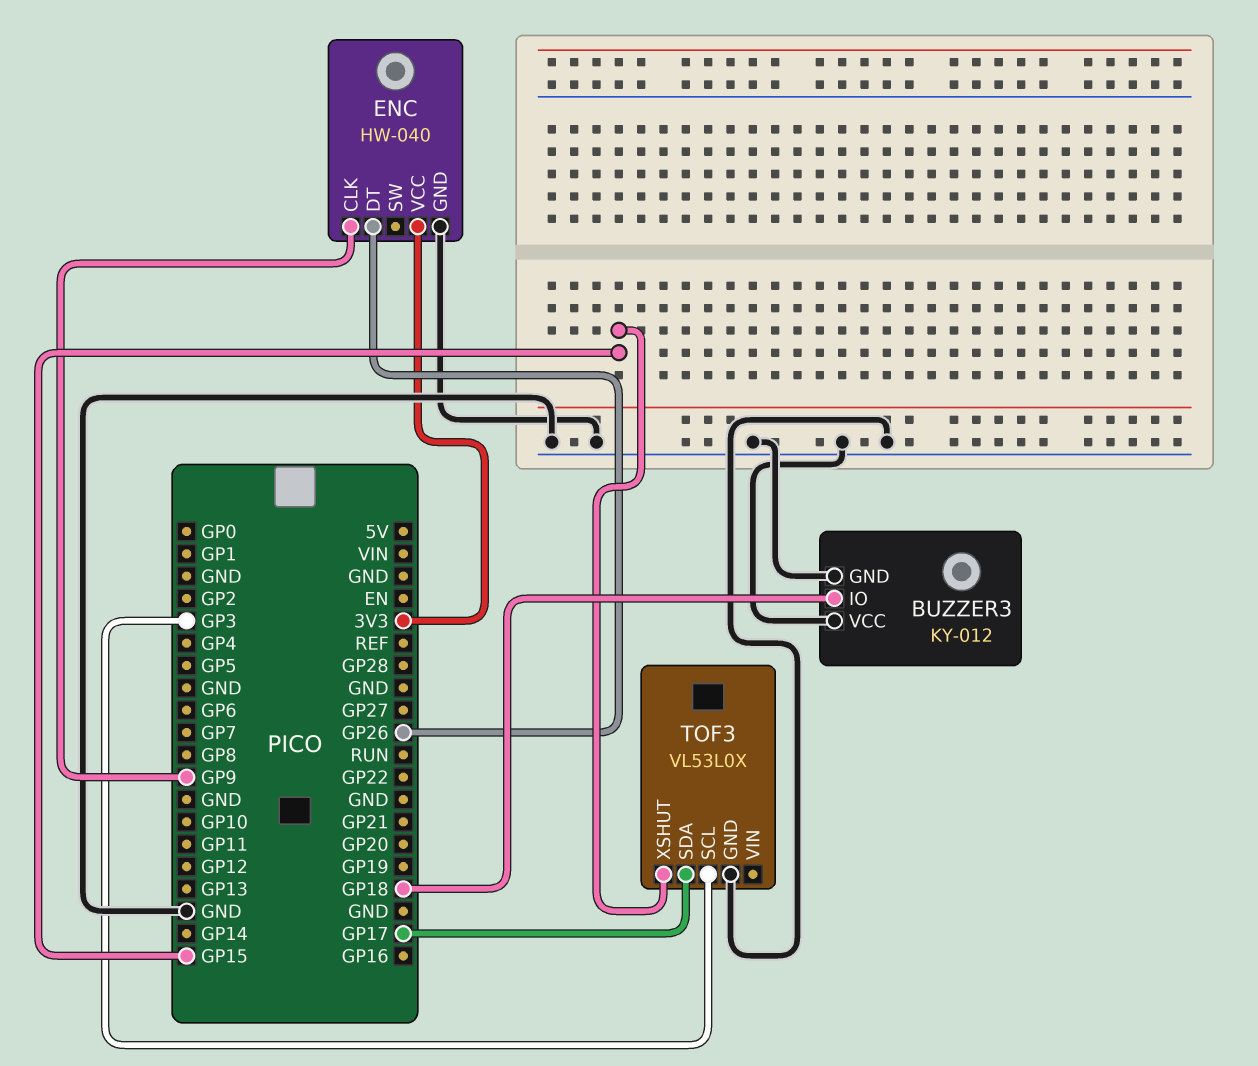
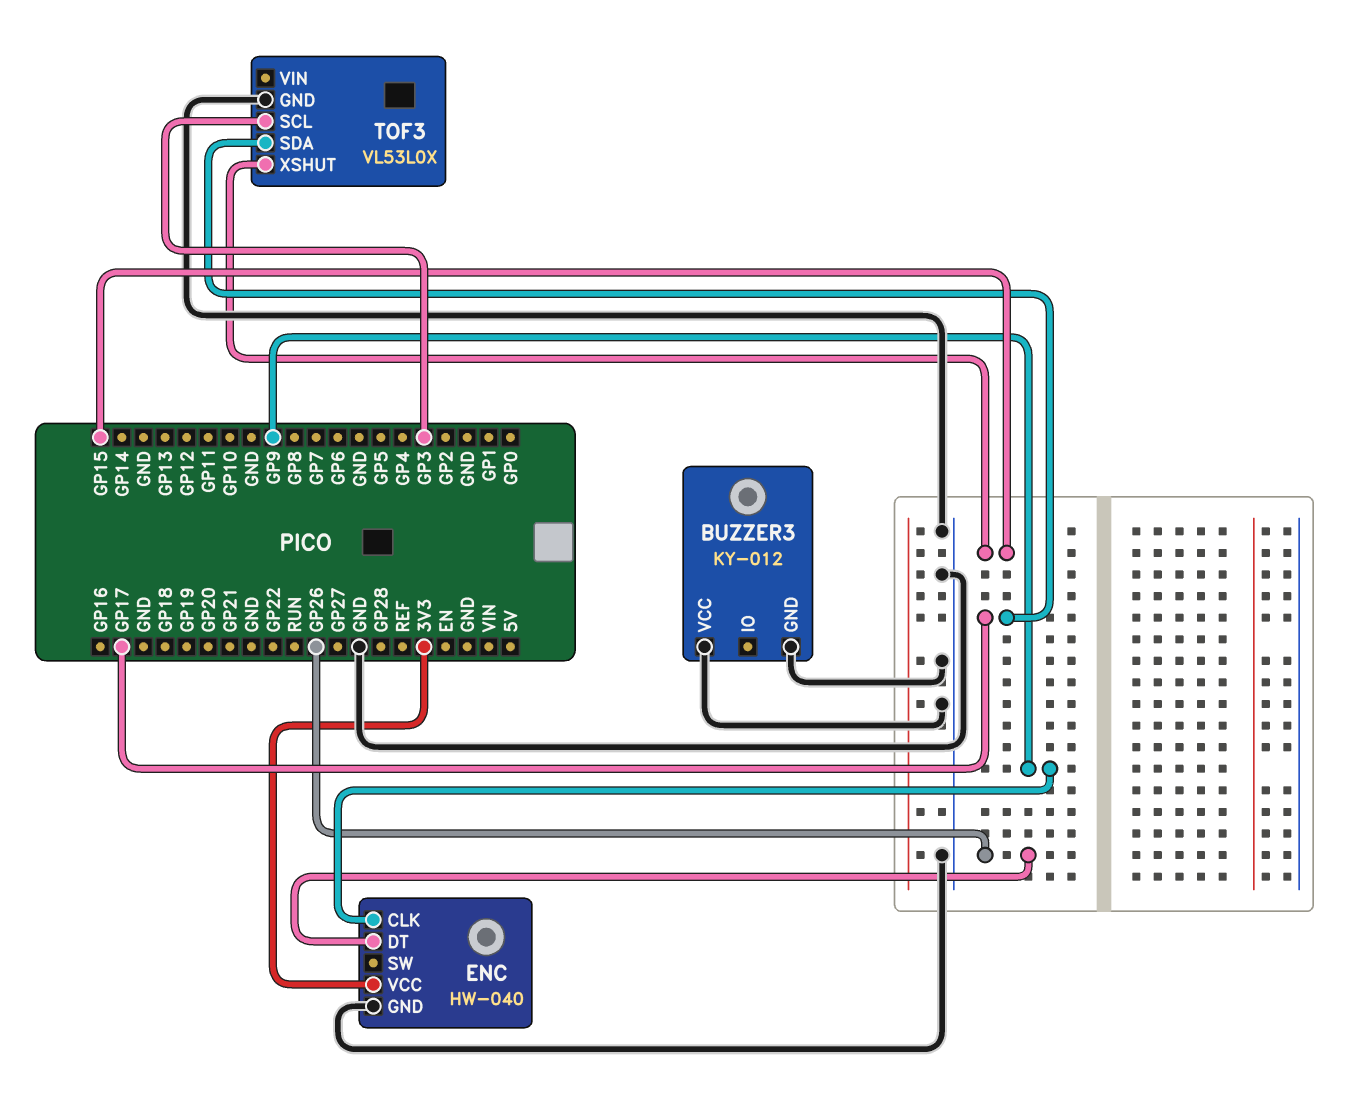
BUZZER3 pin IO: GP18 -> none

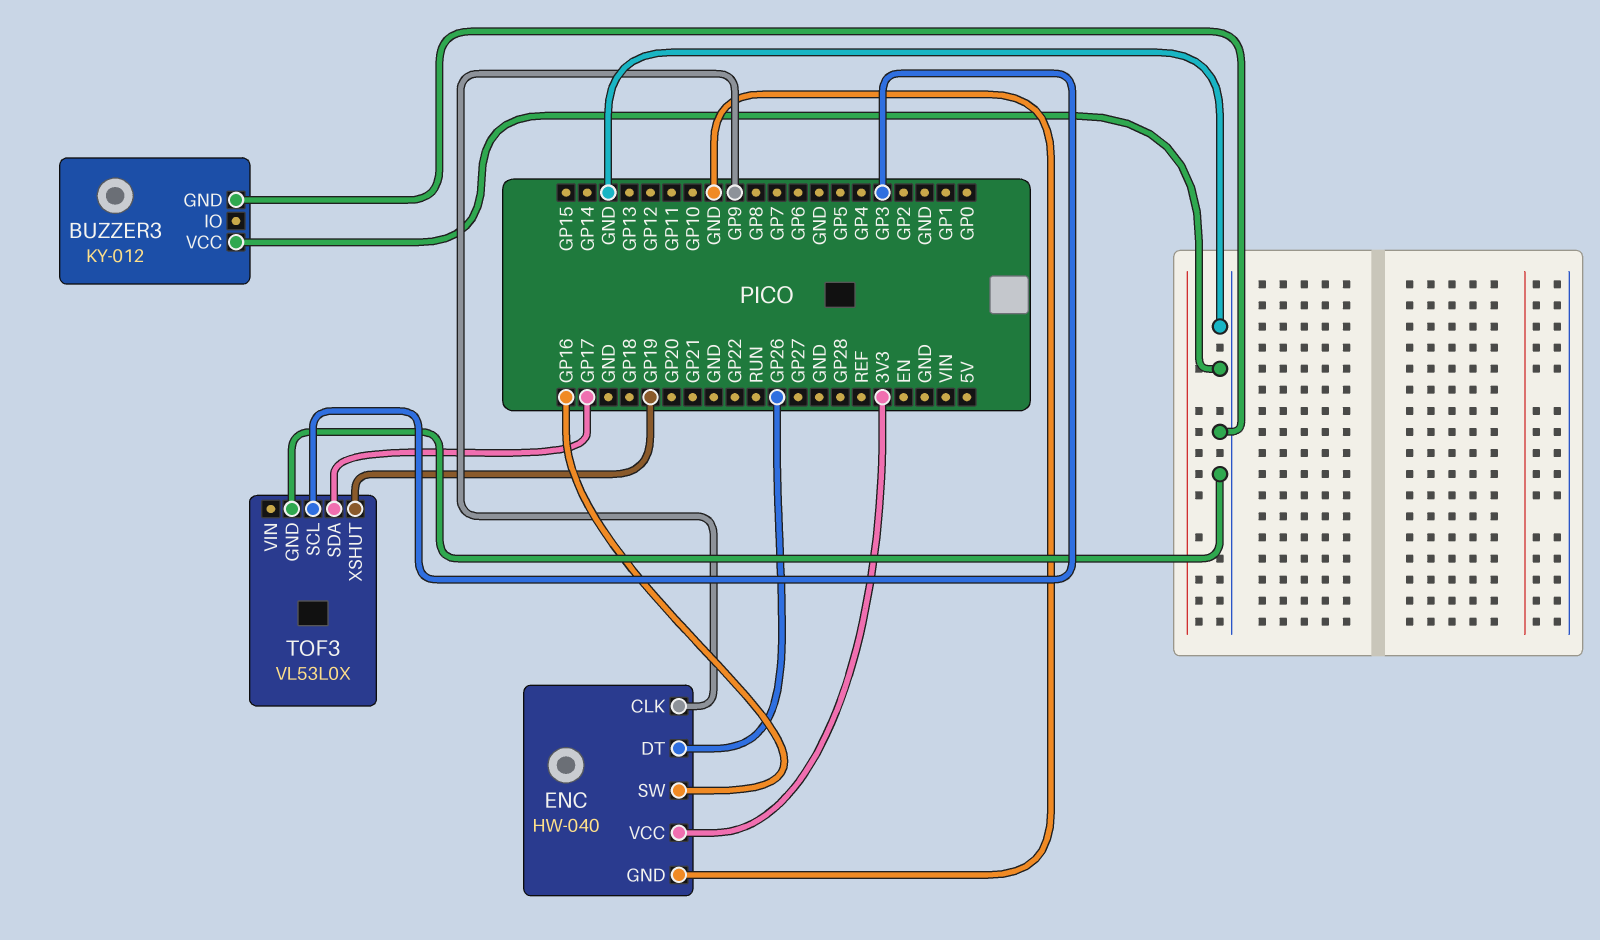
ENC pin SW: none -> GP16
TOF3 pin XSHUT: GP15 -> GP19

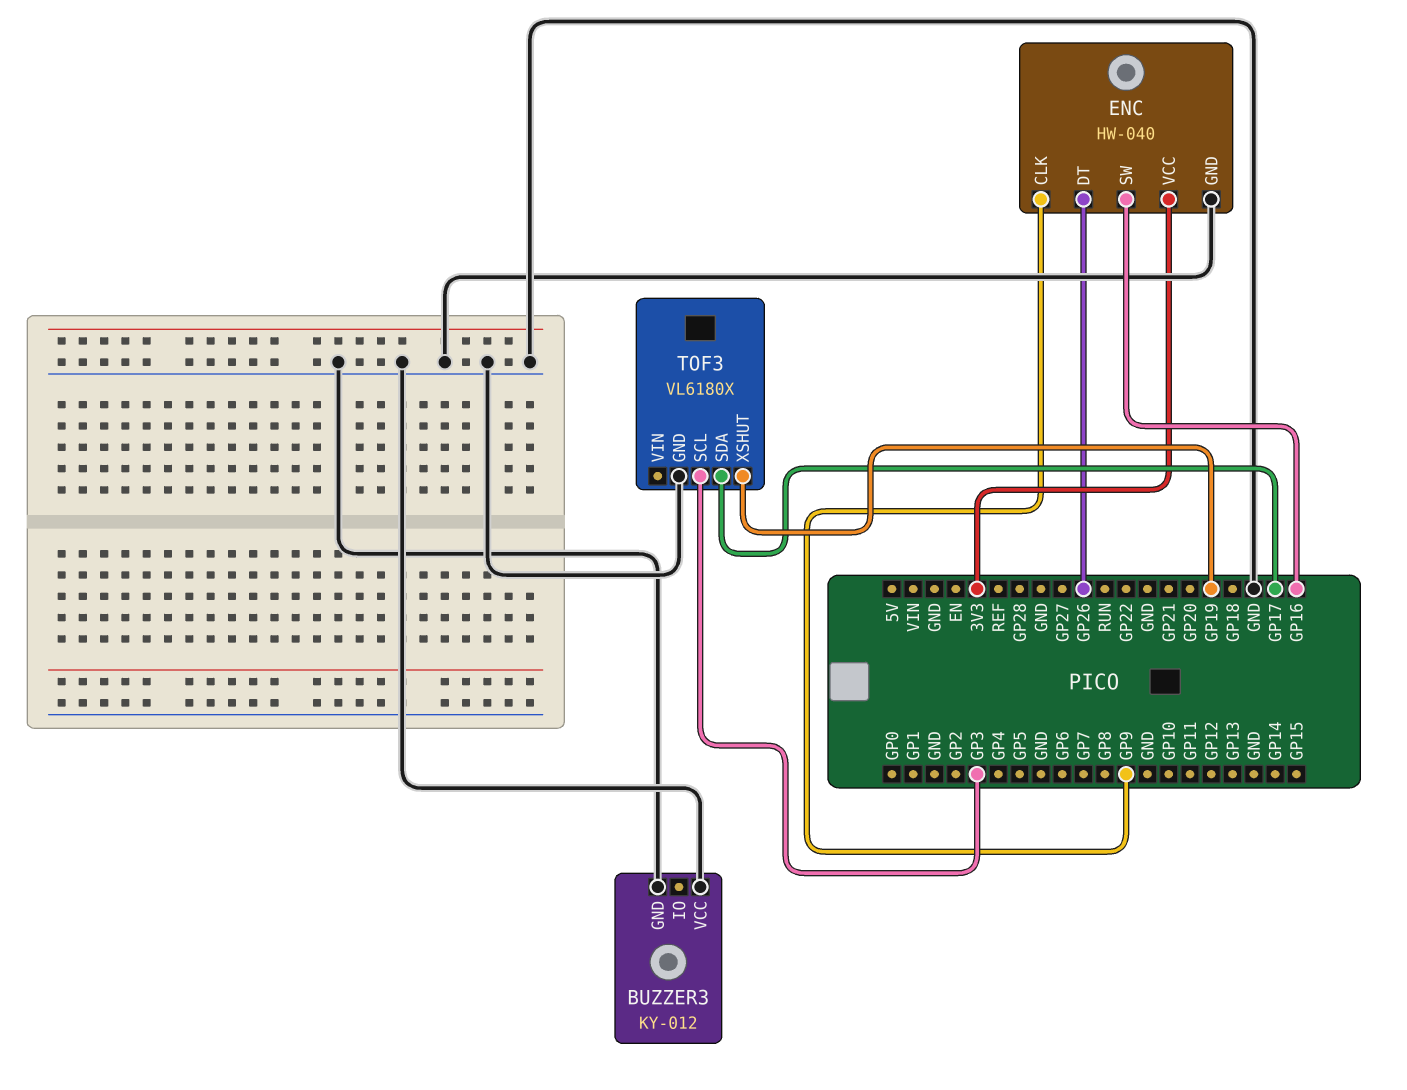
TOF3: VL53L0X -> VL6180X

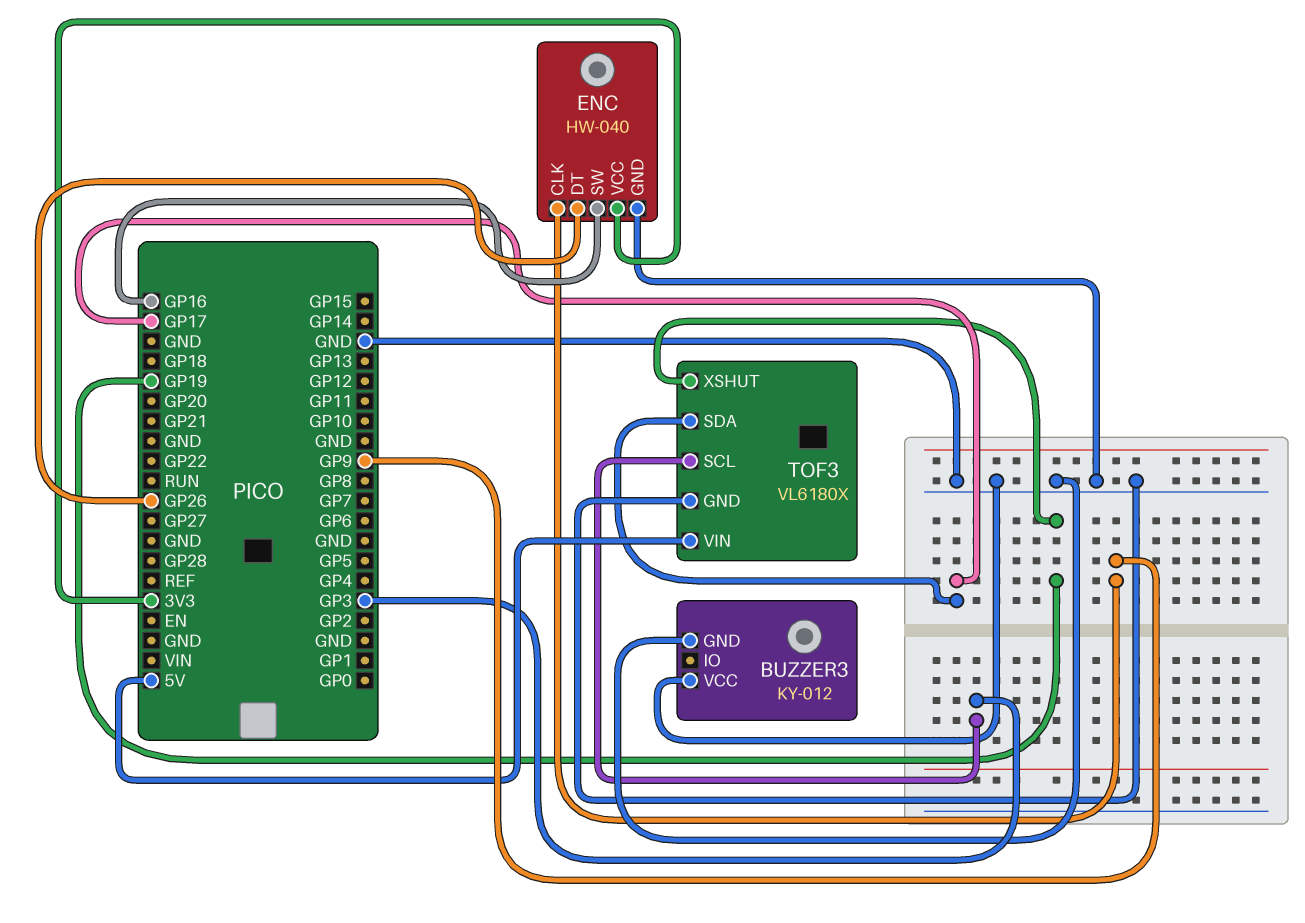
TOF3 pin VIN: none -> 5V

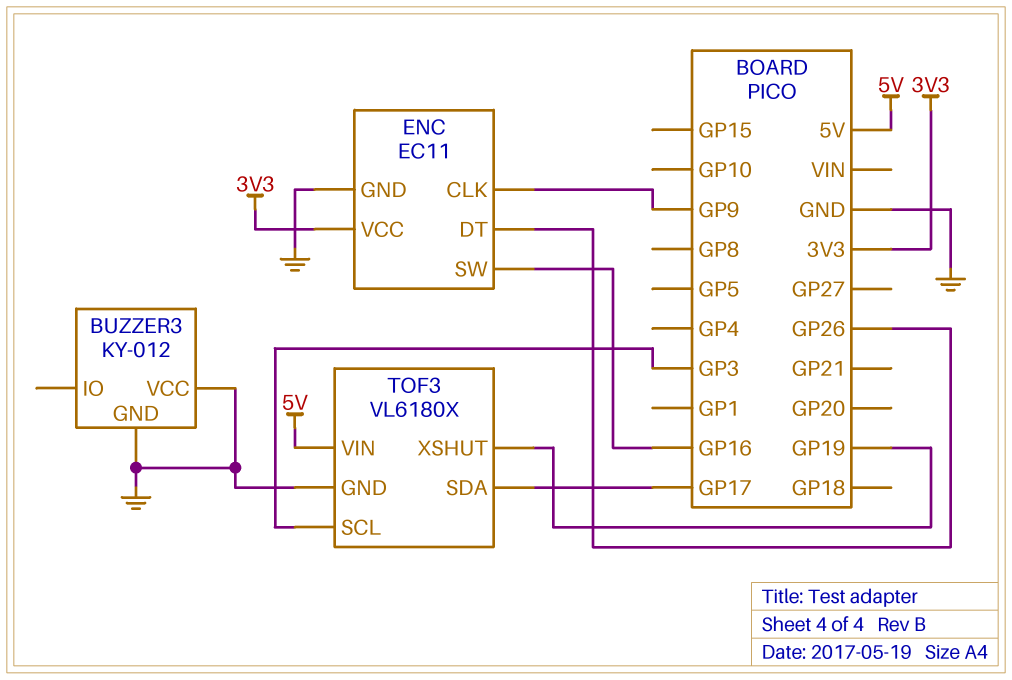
ENC: HW-040 -> EC11

